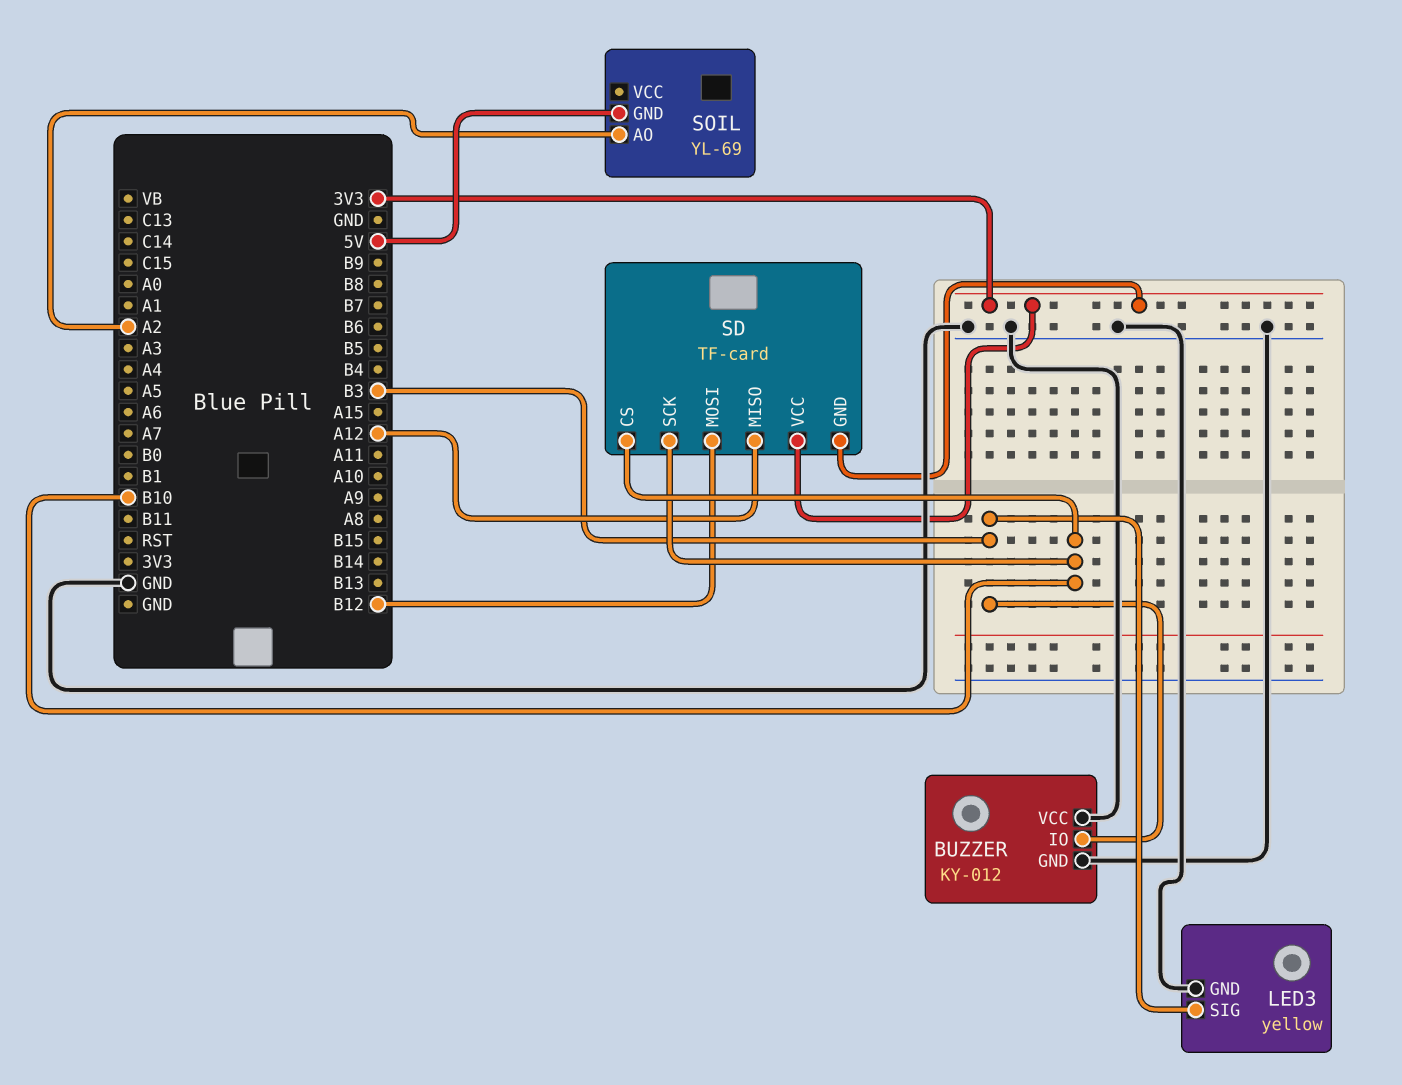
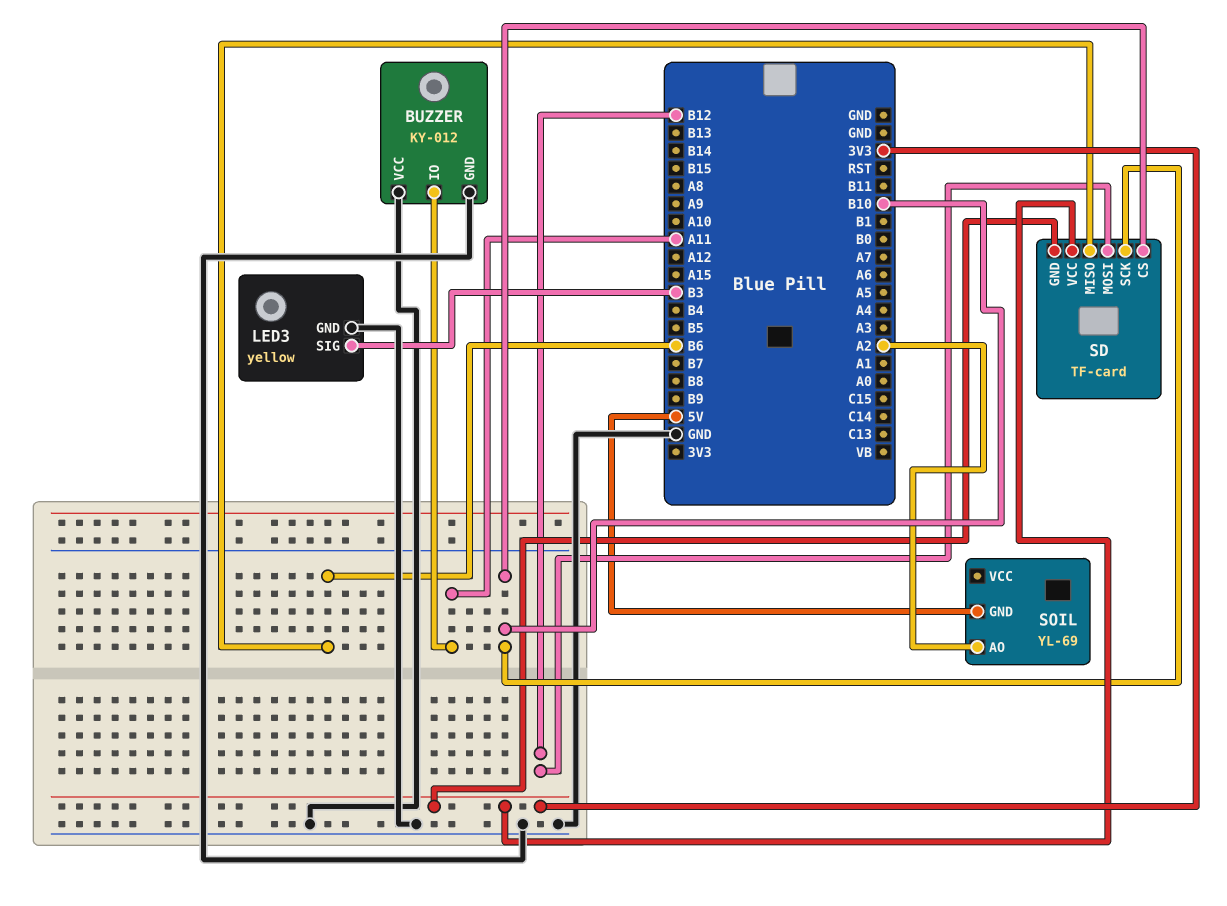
BUZZER pin IO: B3 -> A11
SD pin MISO: A12 -> B6

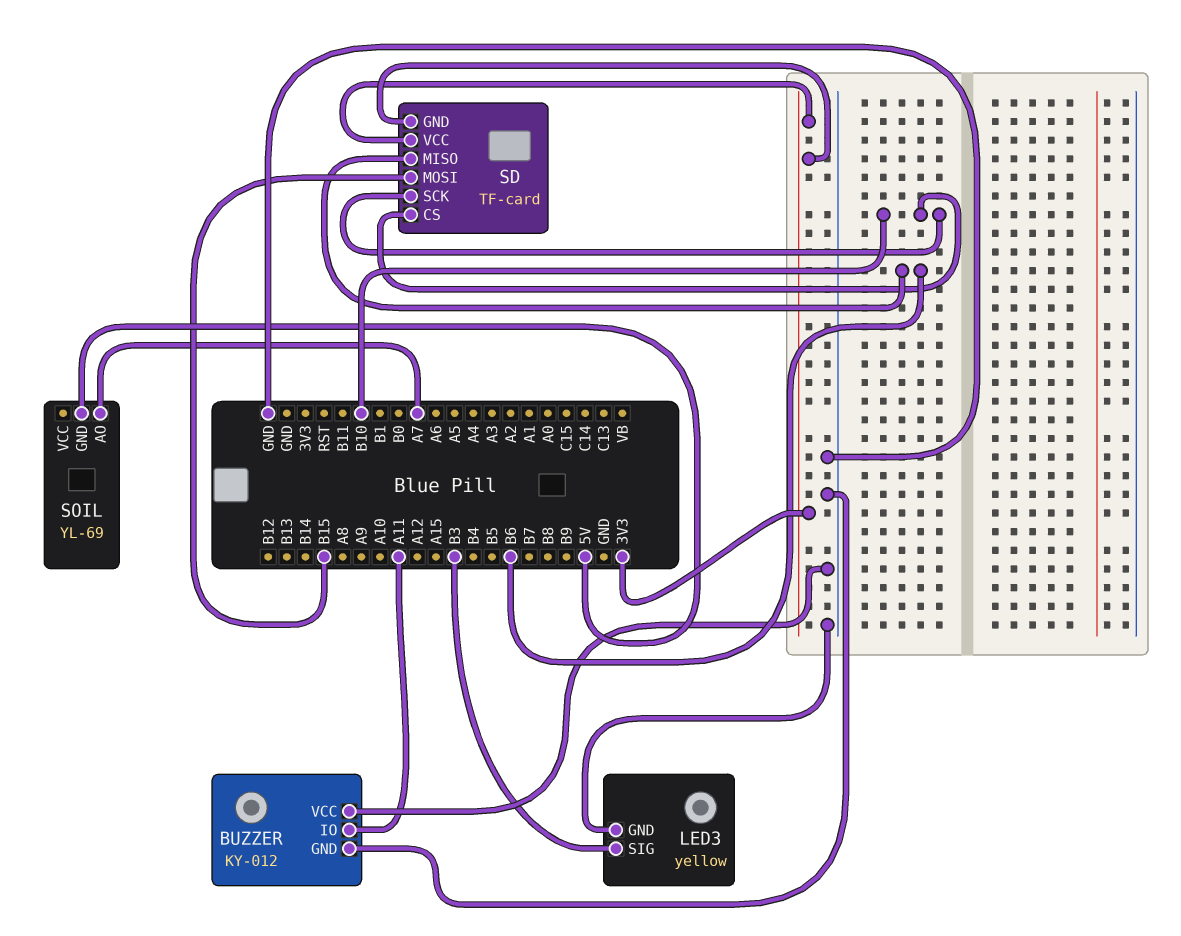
SD pin MOSI: B12 -> B15
SOIL pin AO: A2 -> A7

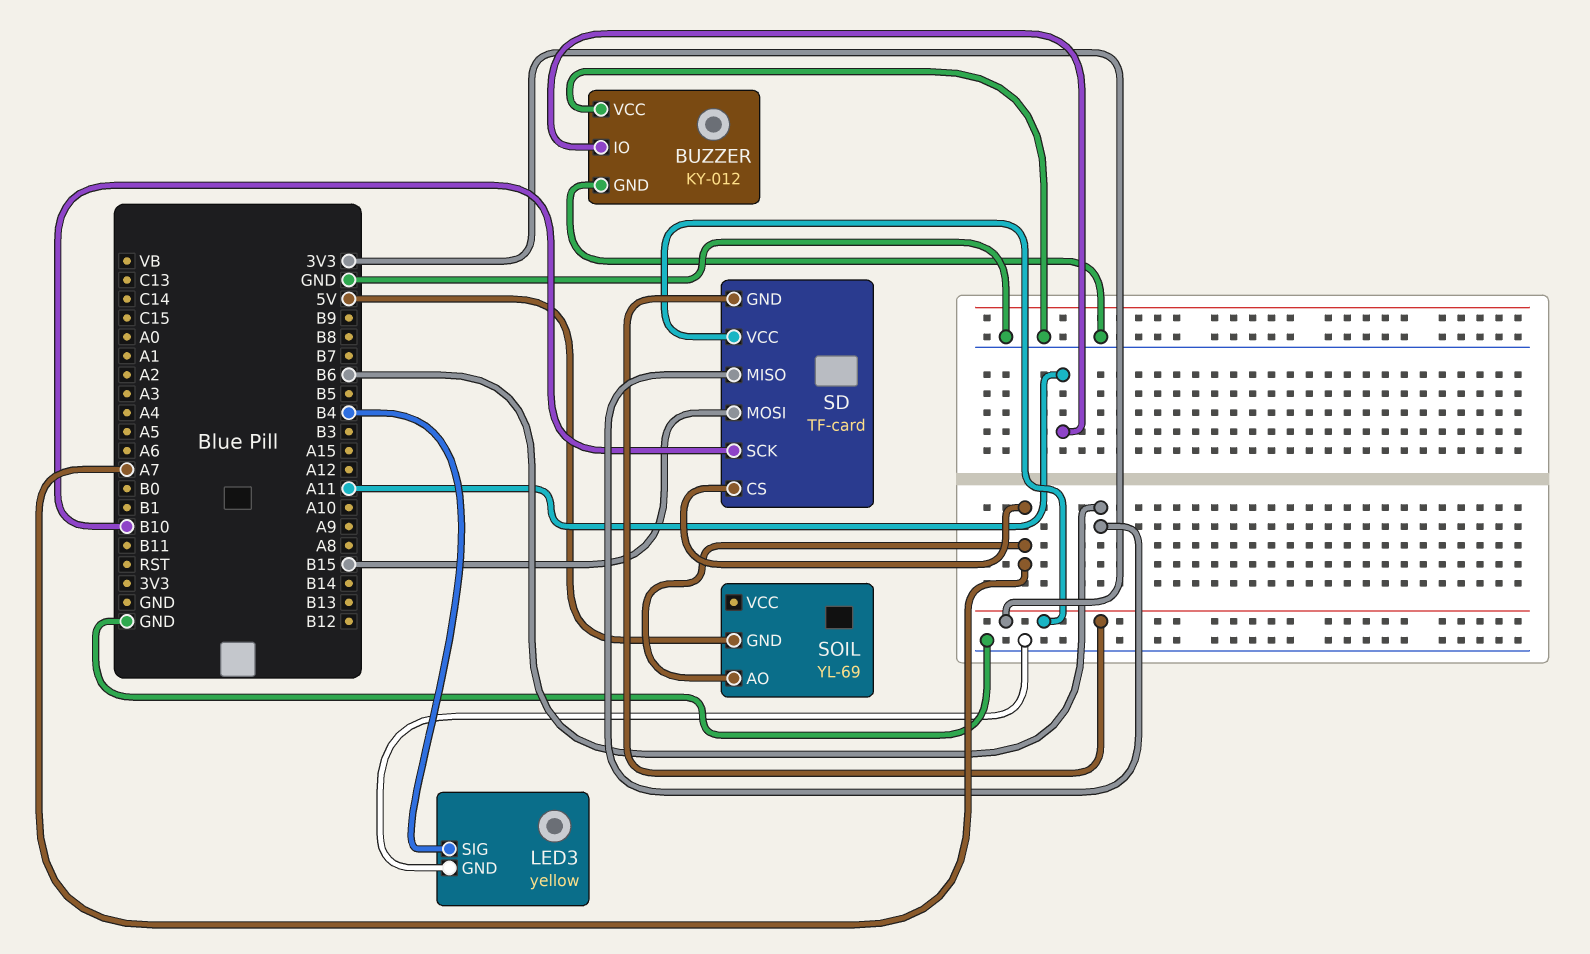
LED3 pin SIG: B3 -> B4
SD pin CS: B10 -> A7

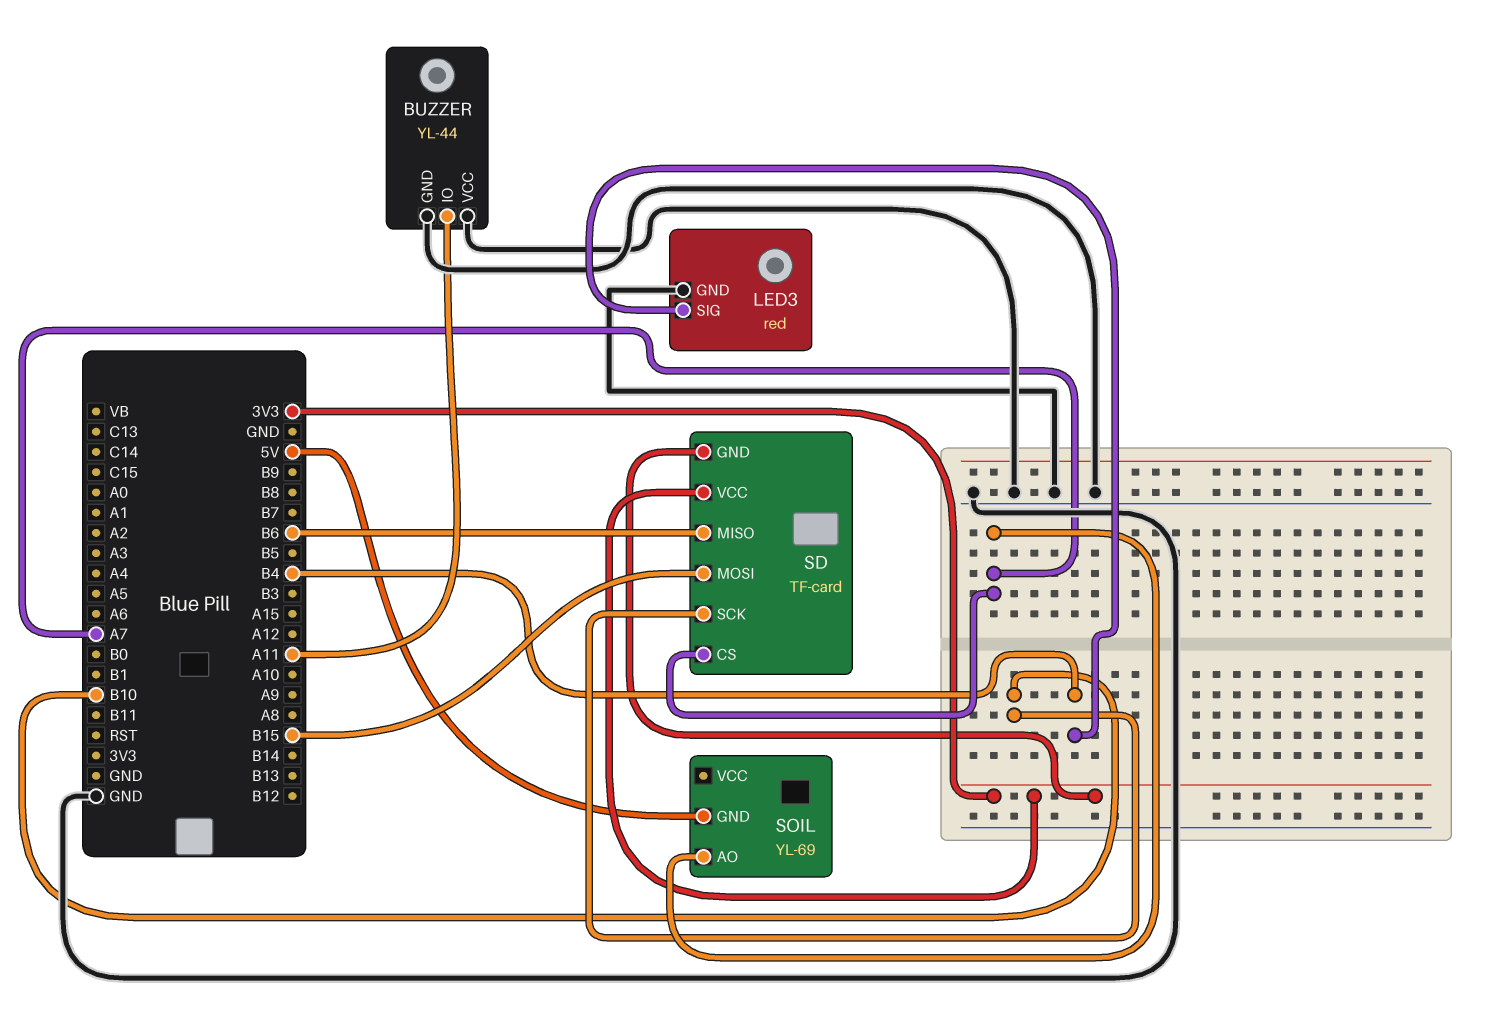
BUZZER: KY-012 -> YL-44
LED3: yellow -> red

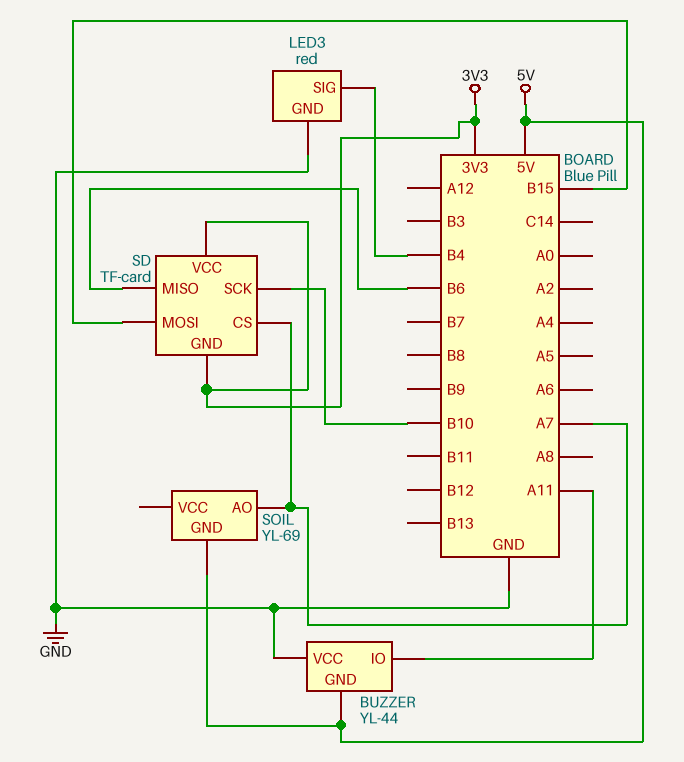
BUZZER pin GND: GND -> 5V

